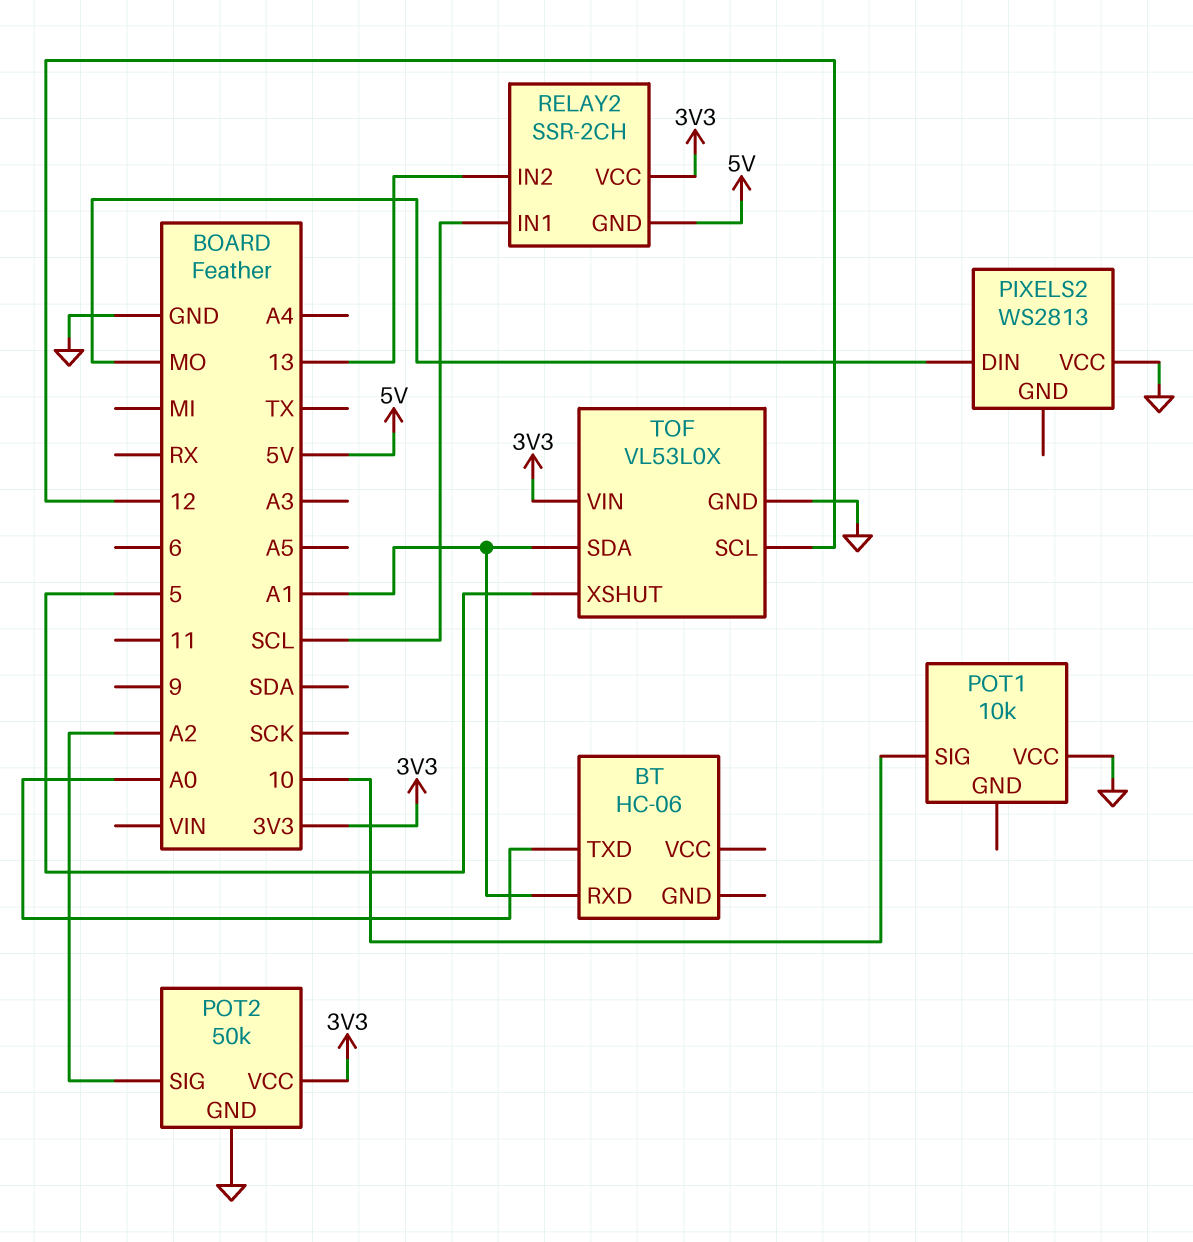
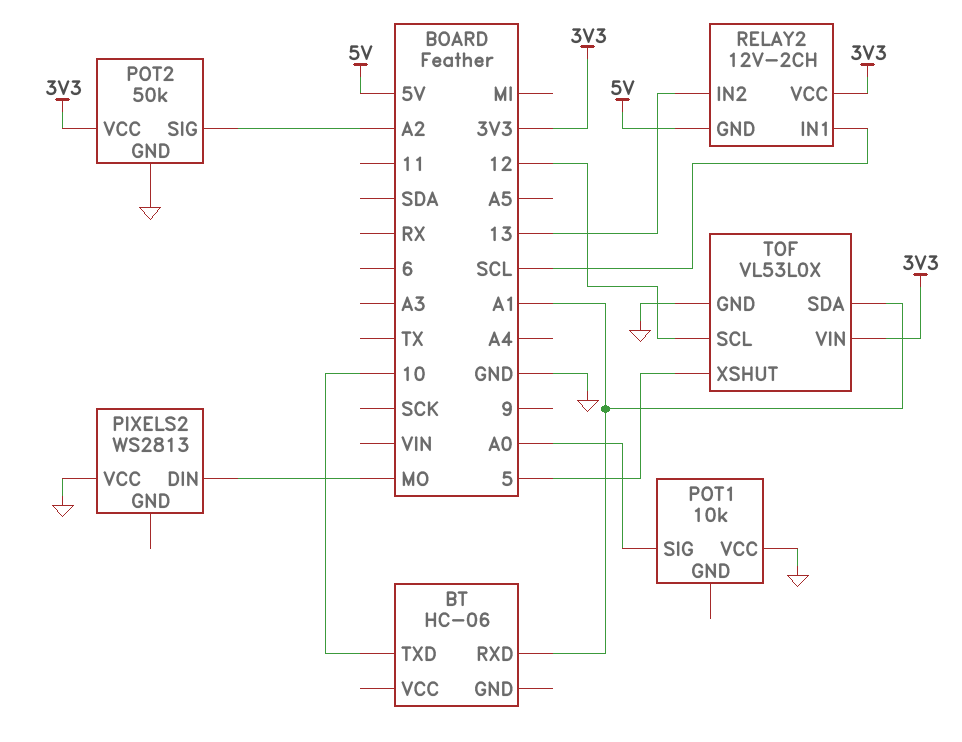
BT pin TXD: A0 -> 10
POT1 pin SIG: 10 -> A0
RELAY2: SSR-2CH -> 12V-2CH

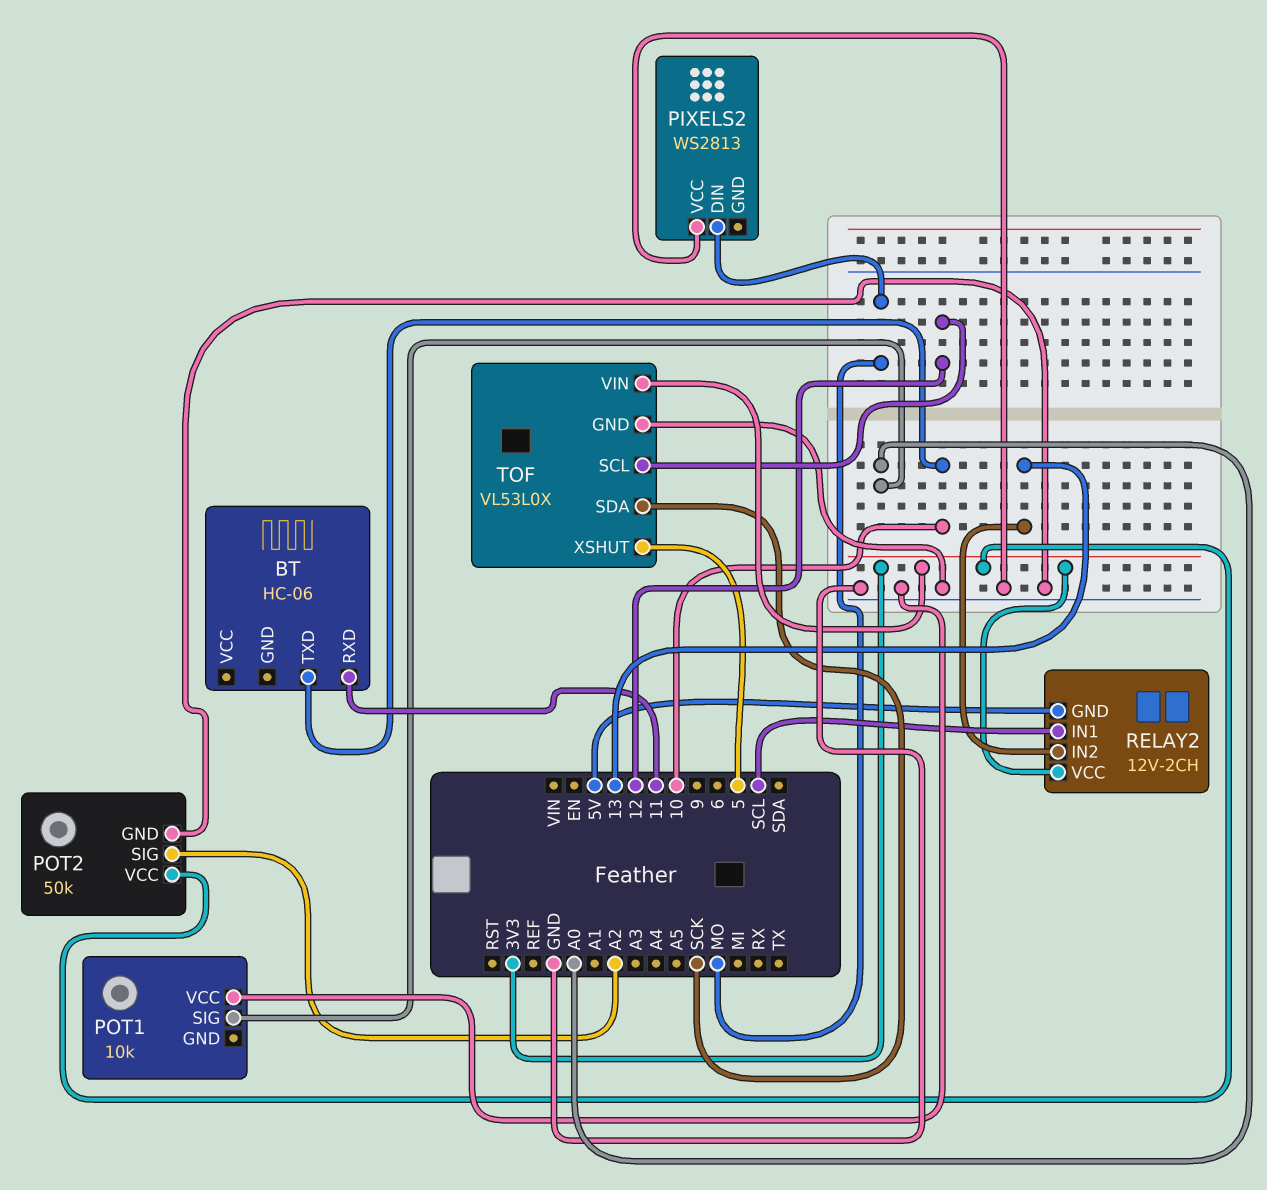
BT pin RXD: A1 -> 11
TOF pin SDA: A1 -> SCK

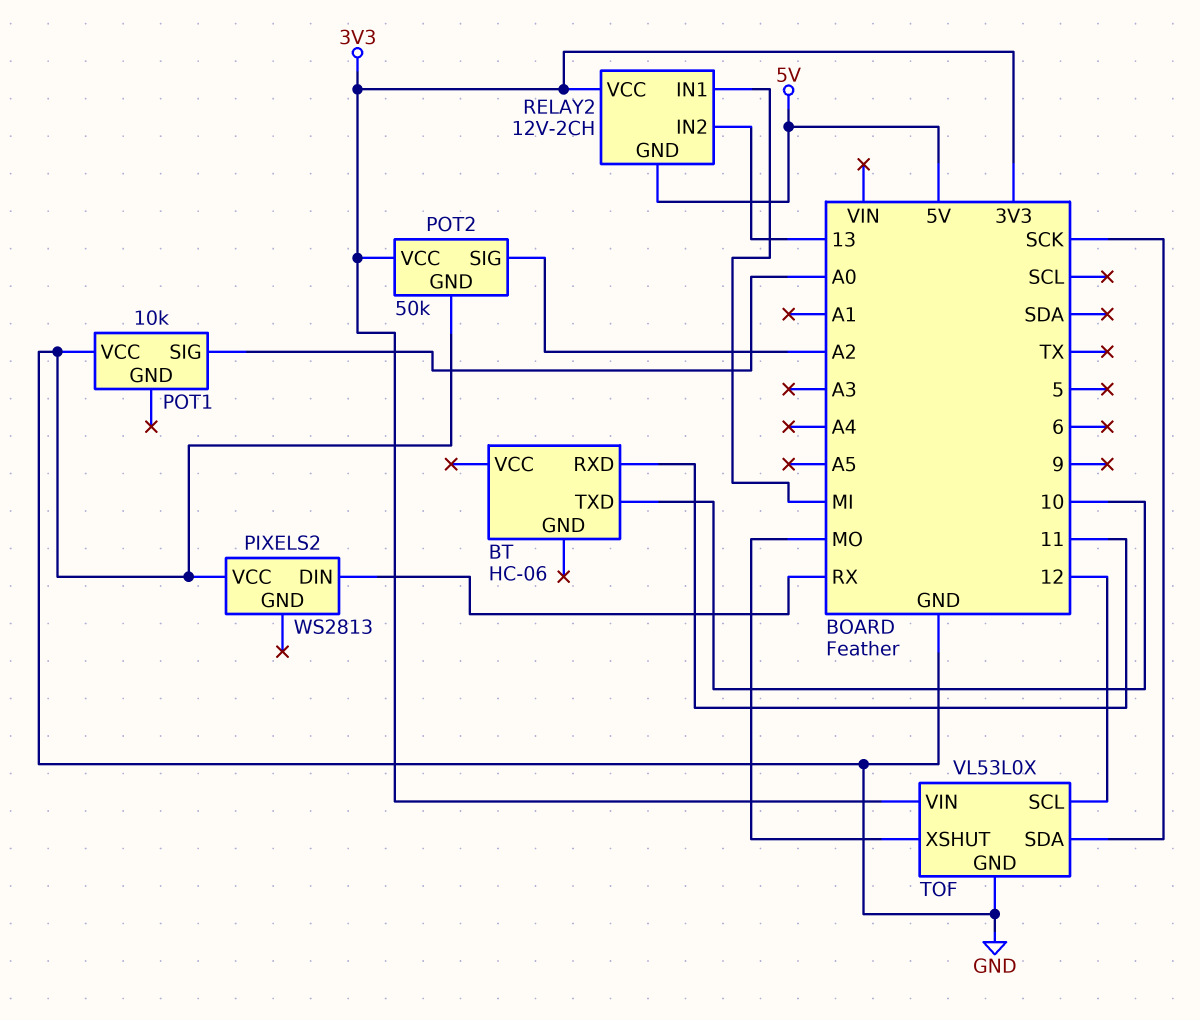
PIXELS2 pin DIN: MO -> RX
RELAY2 pin IN1: SCL -> MI
TOF pin XSHUT: 5 -> MO

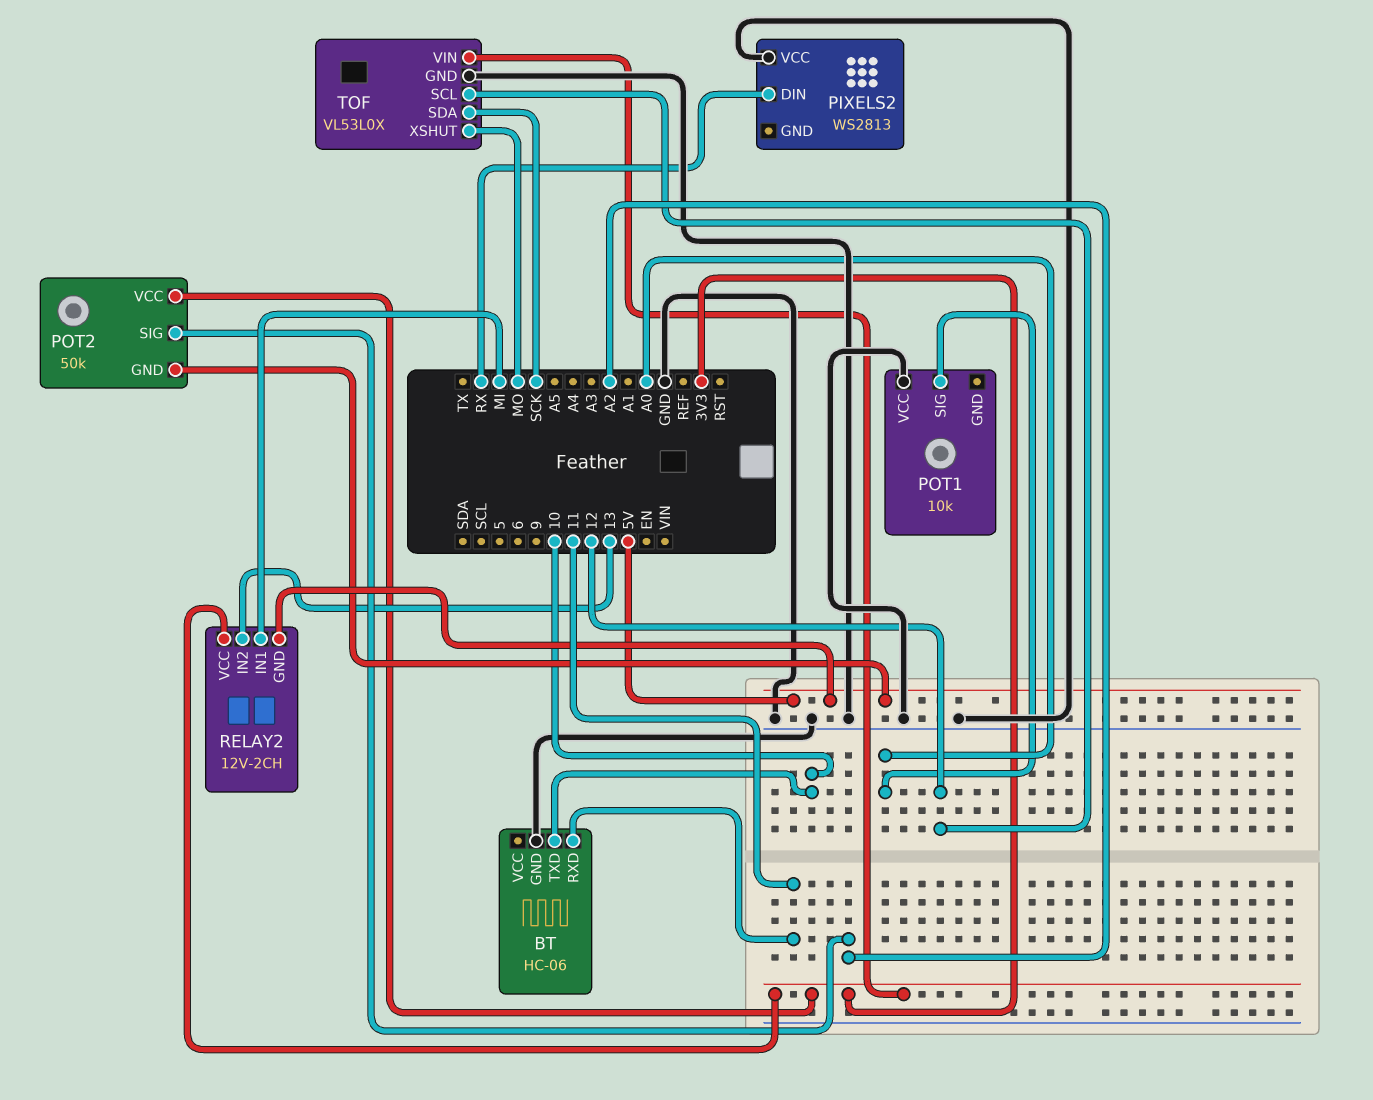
BT pin GND: none -> GND
POT2 pin GND: GND -> 5V

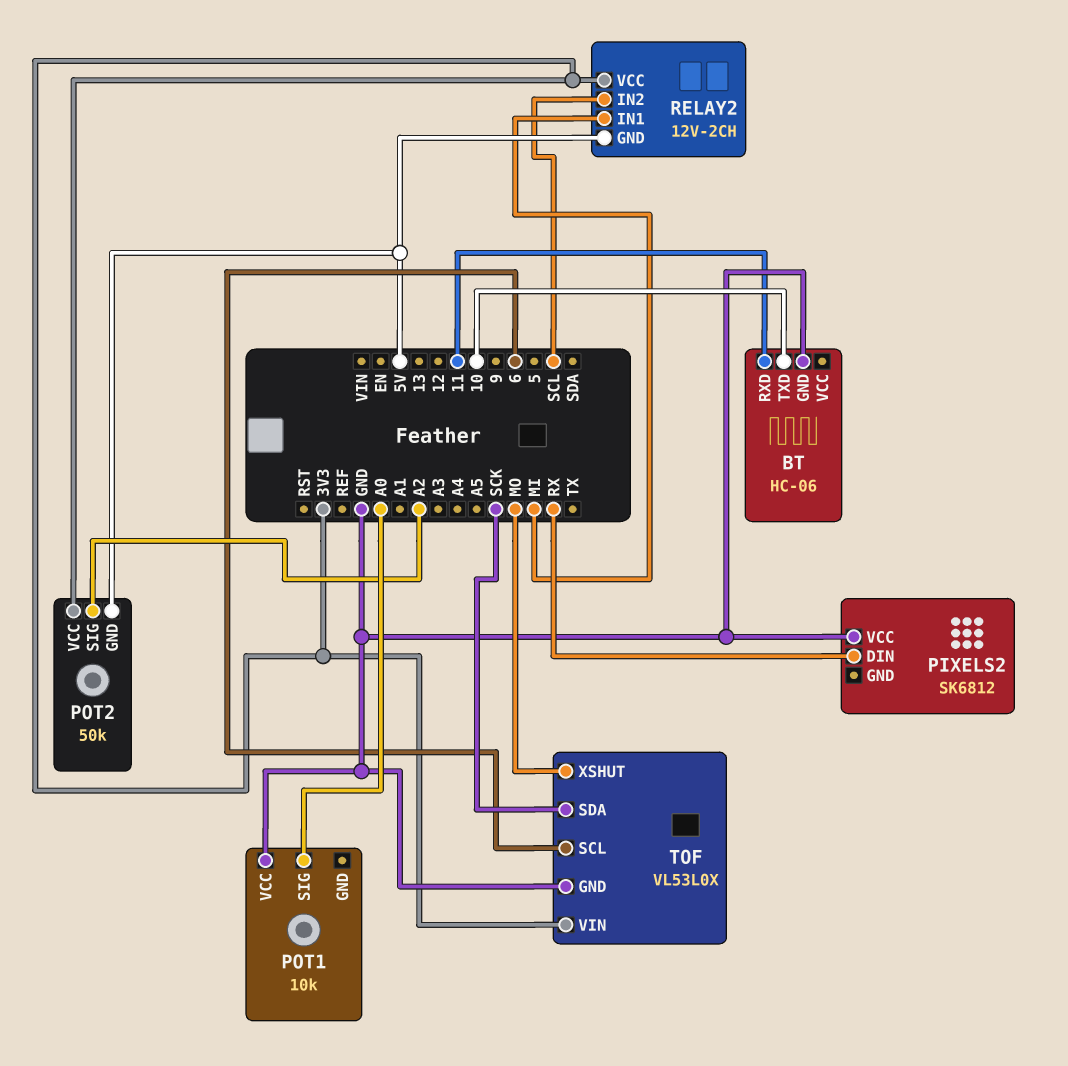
PIXELS2: WS2813 -> SK6812
RELAY2 pin IN2: 13 -> SCL
TOF pin SCL: 12 -> 6

